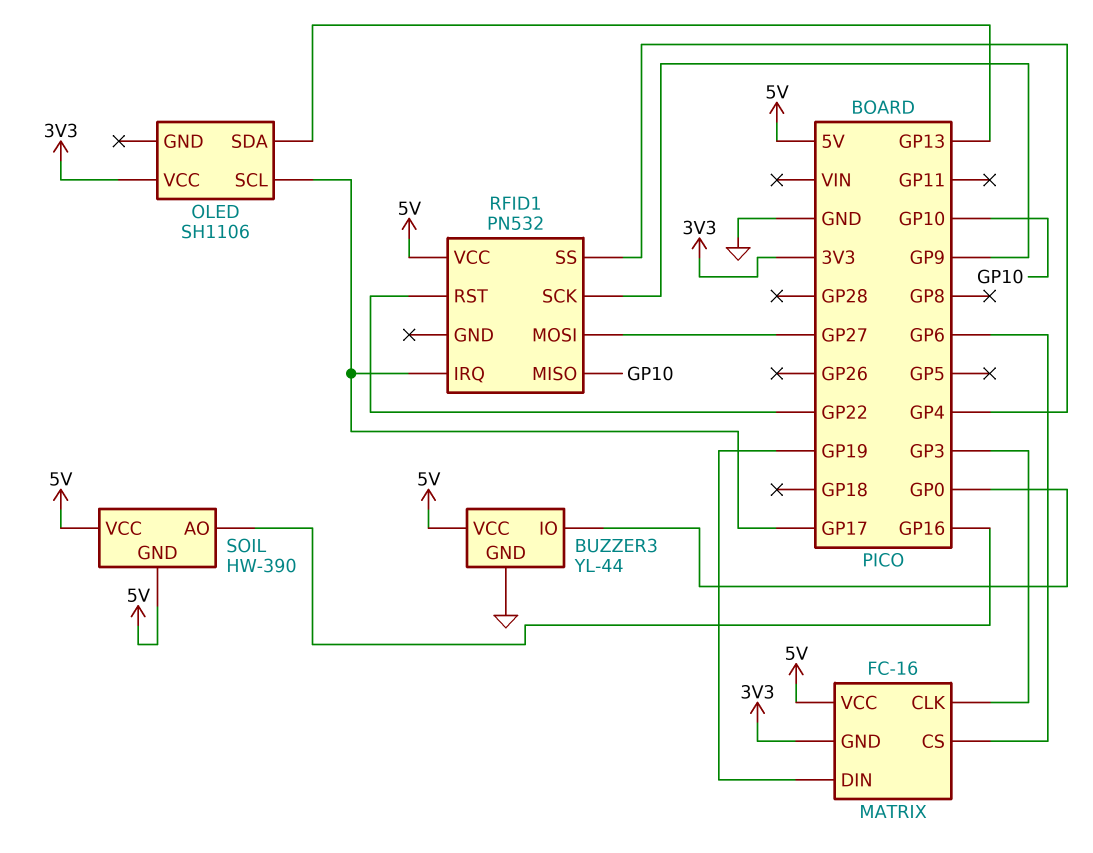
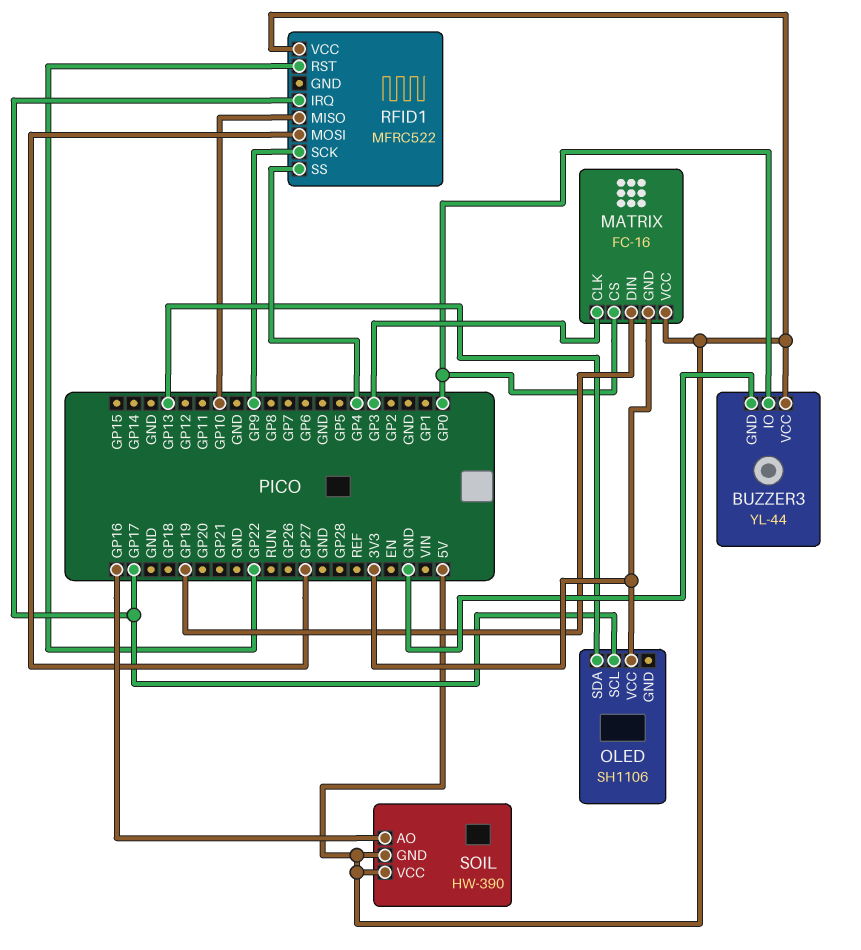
MATRIX pin CS: GP6 -> GP0
RFID1: PN532 -> MFRC522

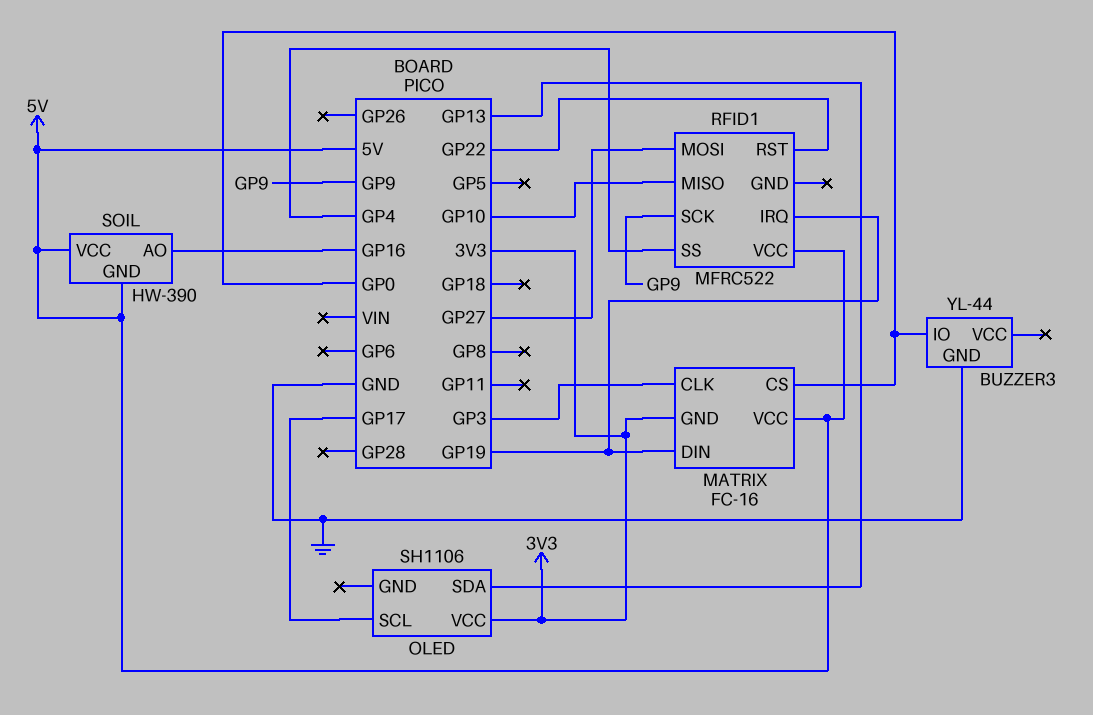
BUZZER3 pin VCC: 5V -> none
RFID1 pin IRQ: GP17 -> GP19

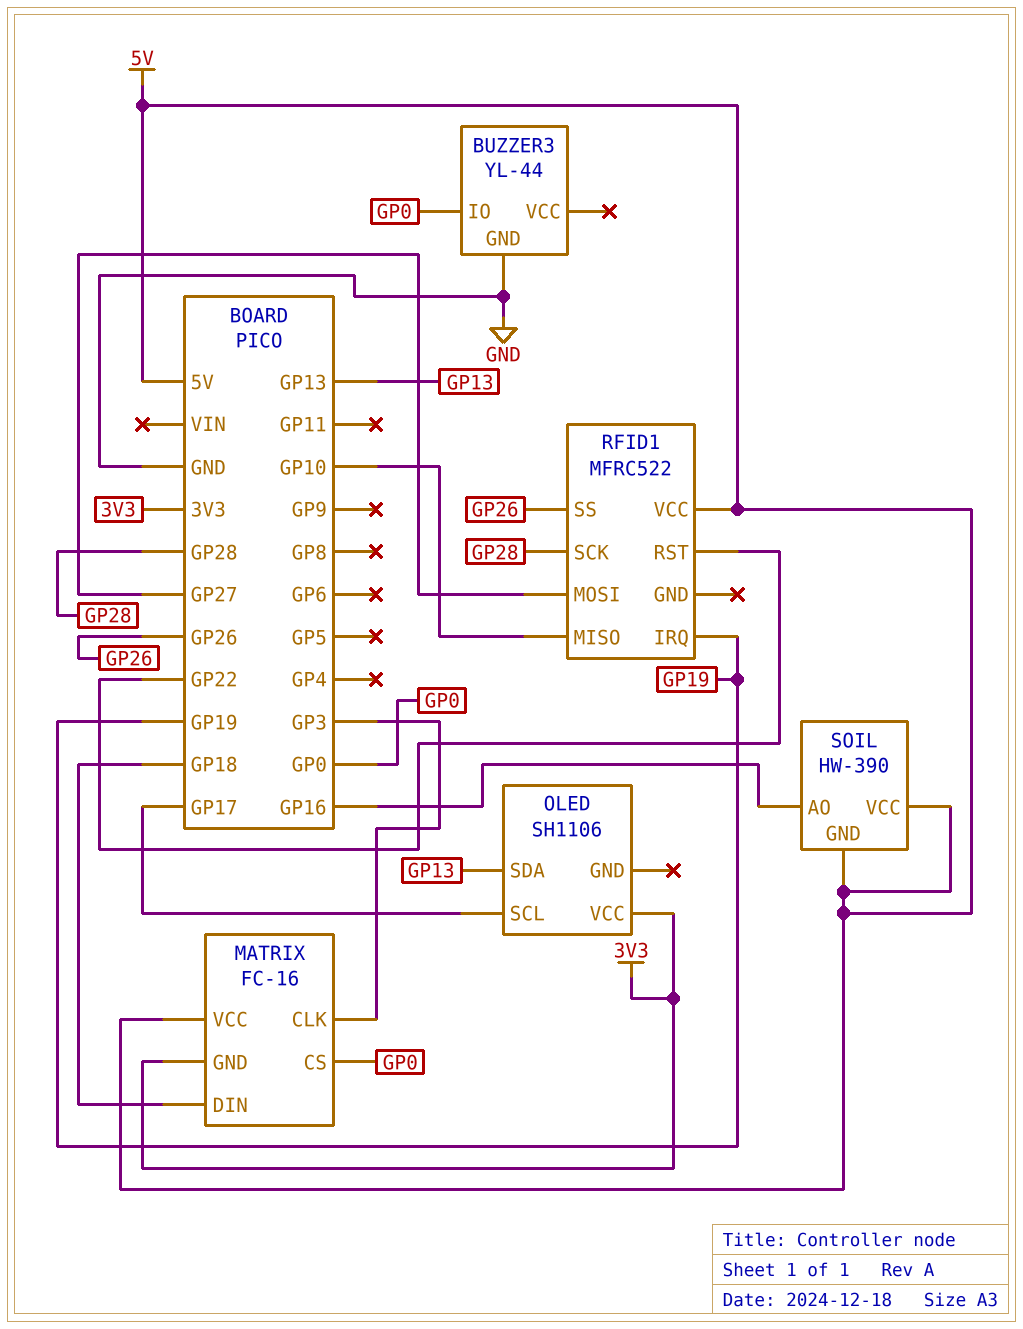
MATRIX pin DIN: GP19 -> GP18
RFID1 pin SCK: GP9 -> GP28
RFID1 pin SS: GP4 -> GP26

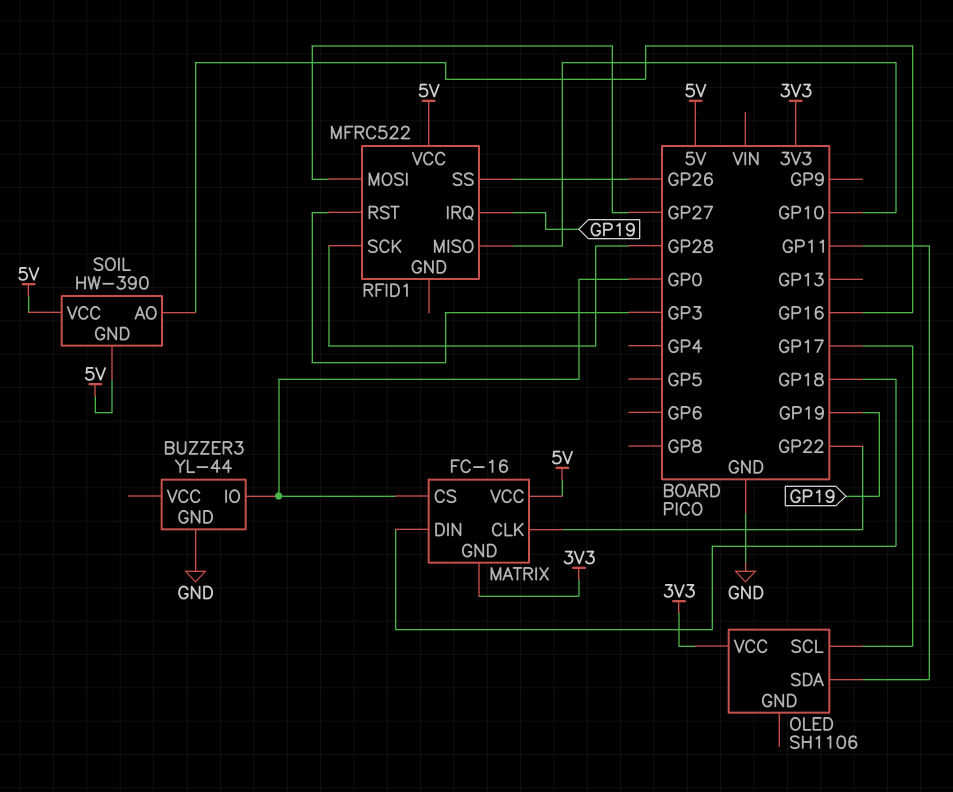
MATRIX pin CLK: GP3 -> GP22
OLED pin SDA: GP13 -> GP11
RFID1 pin RST: GP22 -> GP3

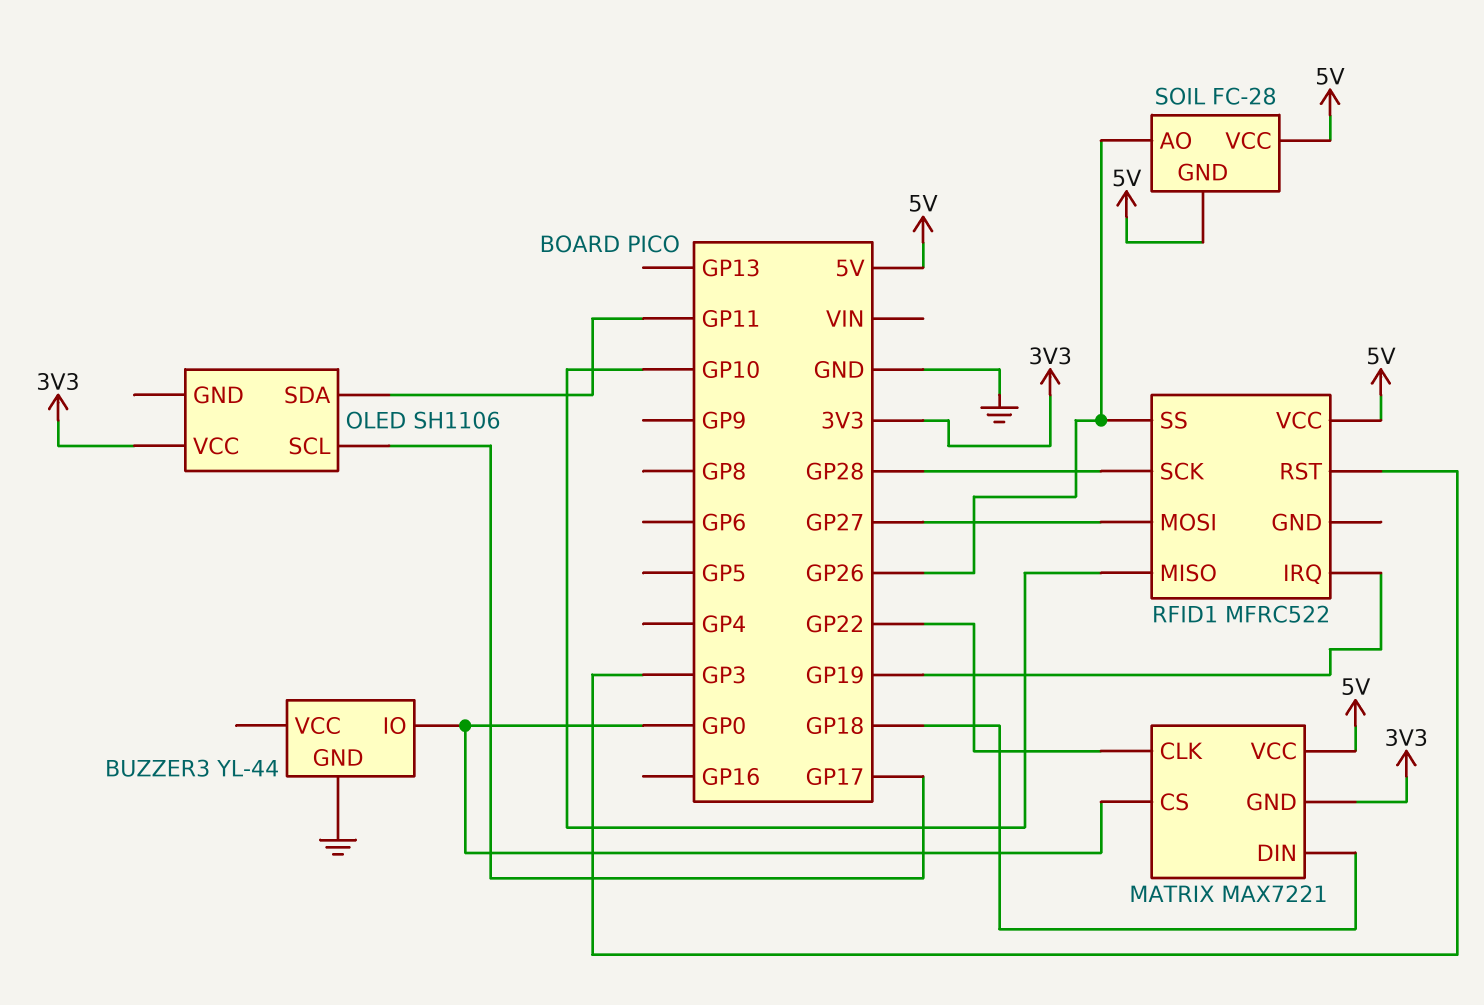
MATRIX: FC-16 -> MAX7221
SOIL: HW-390 -> FC-28
SOIL pin AO: GP16 -> GP26

